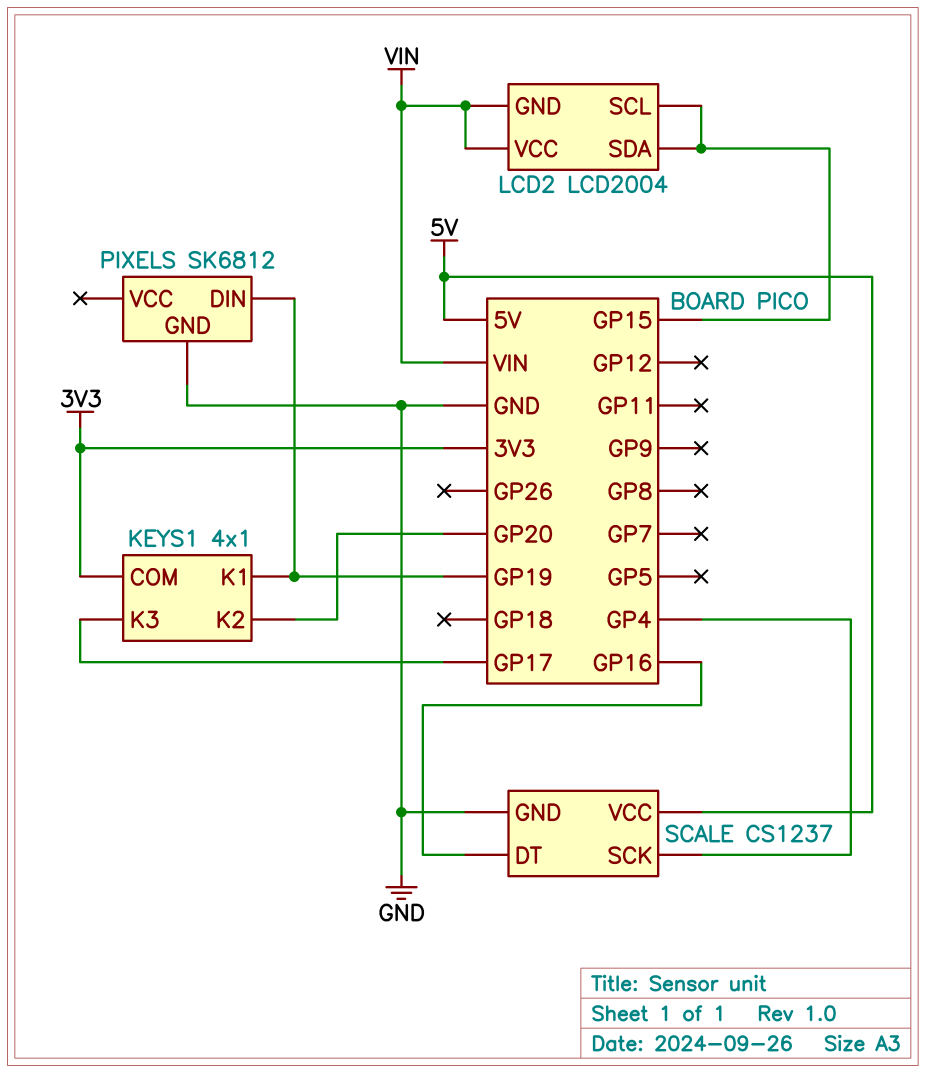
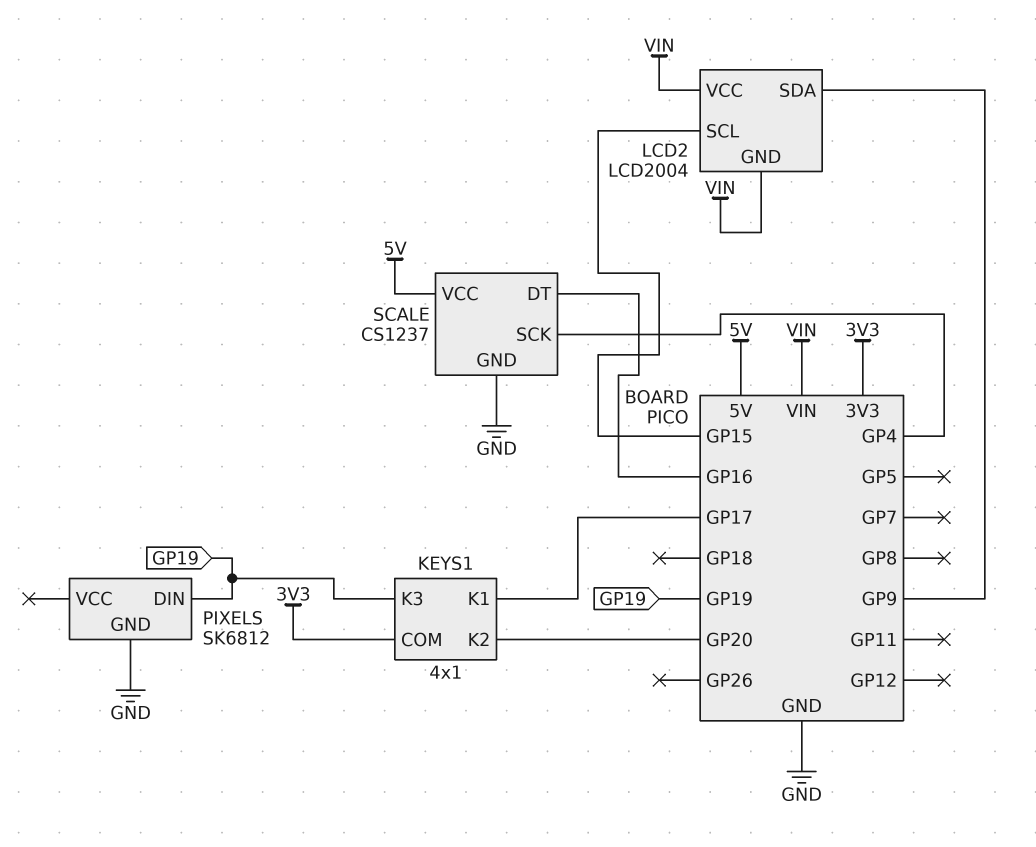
KEYS1 pin K1: GP19 -> GP17
KEYS1 pin K3: GP17 -> GP19
LCD2 pin SDA: GP15 -> GP9

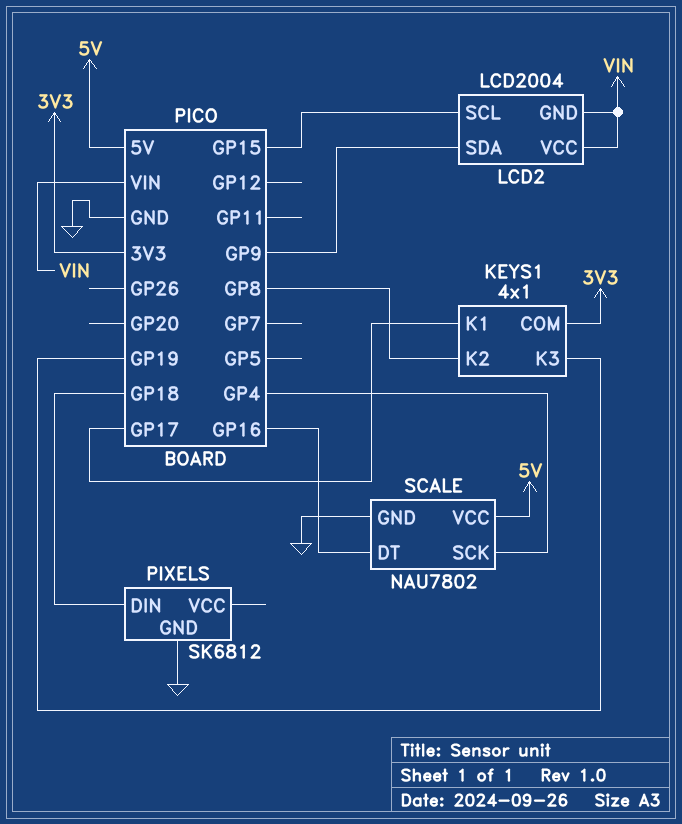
KEYS1 pin K2: GP20 -> GP8
PIXELS pin DIN: GP19 -> GP18
SCALE: CS1237 -> NAU7802

